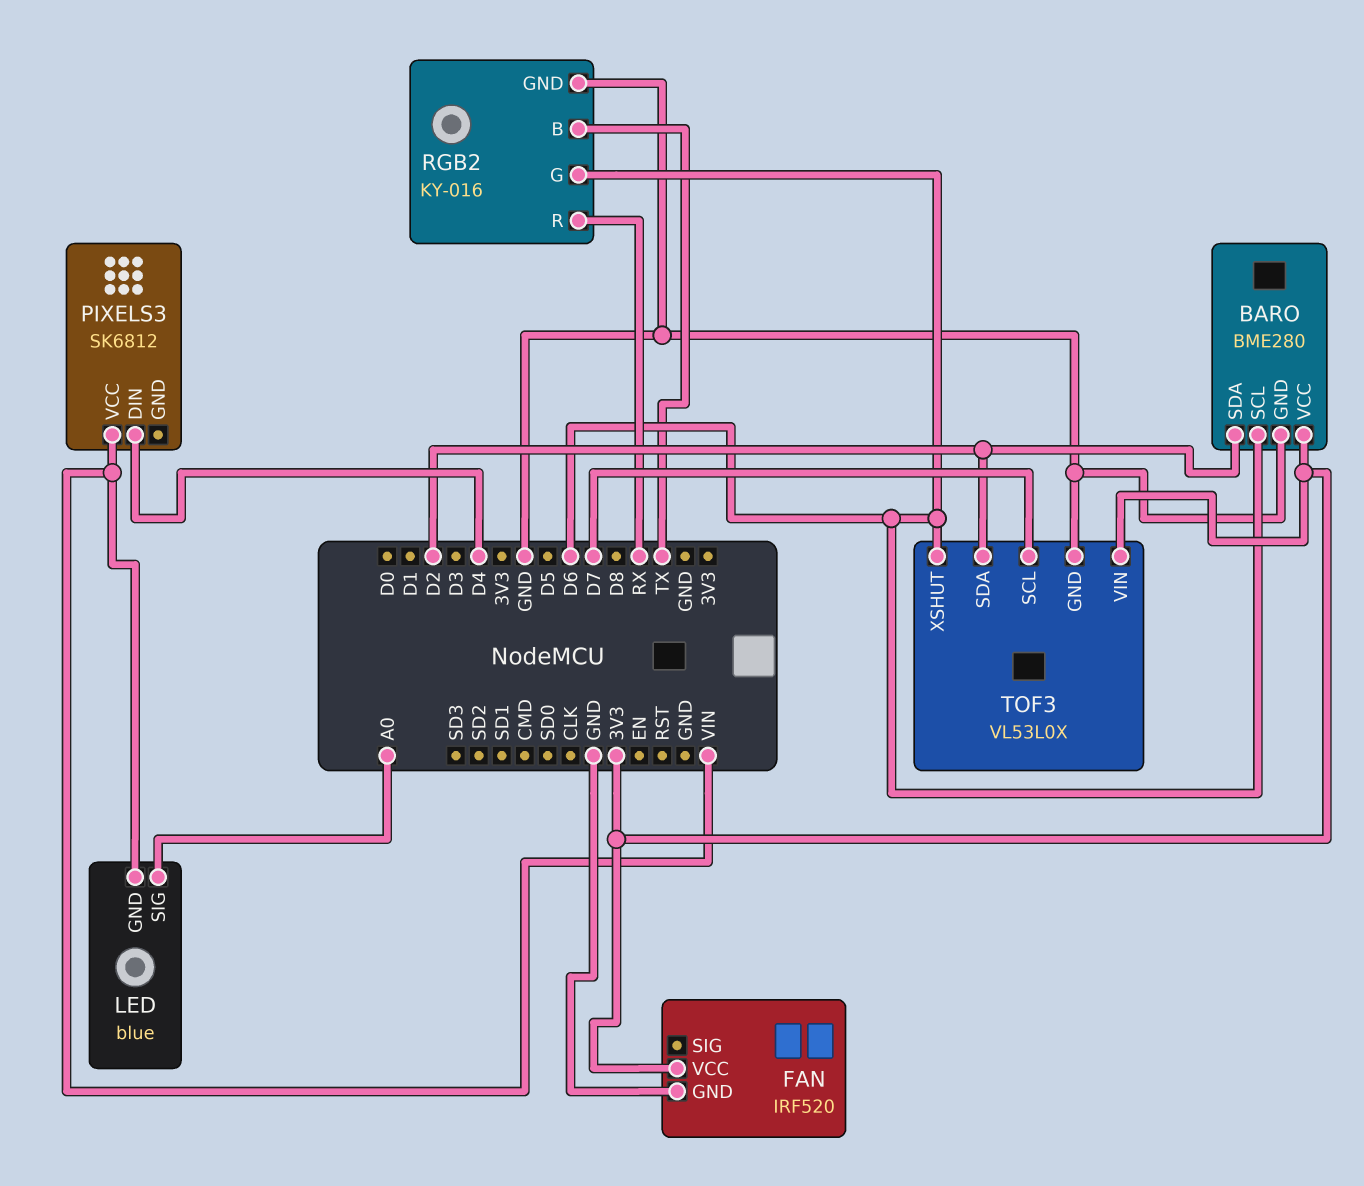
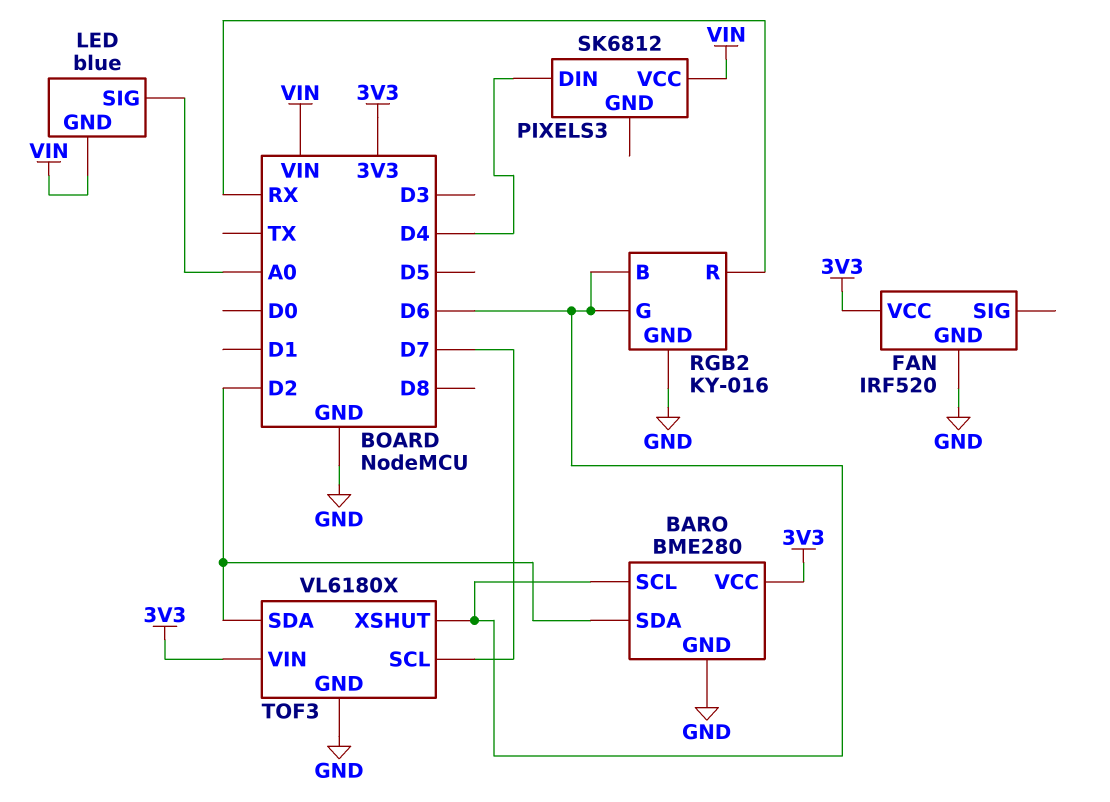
RGB2 pin B: TX -> D6
TOF3: VL53L0X -> VL6180X

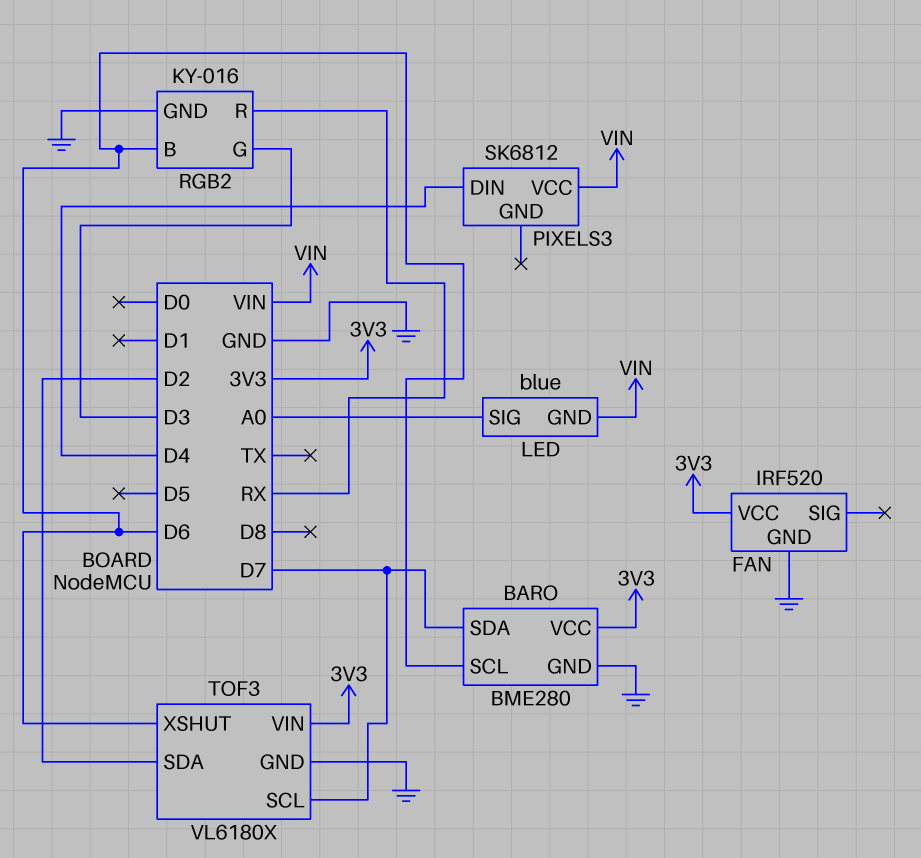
BARO pin SDA: D2 -> D7
RGB2 pin G: D6 -> D3

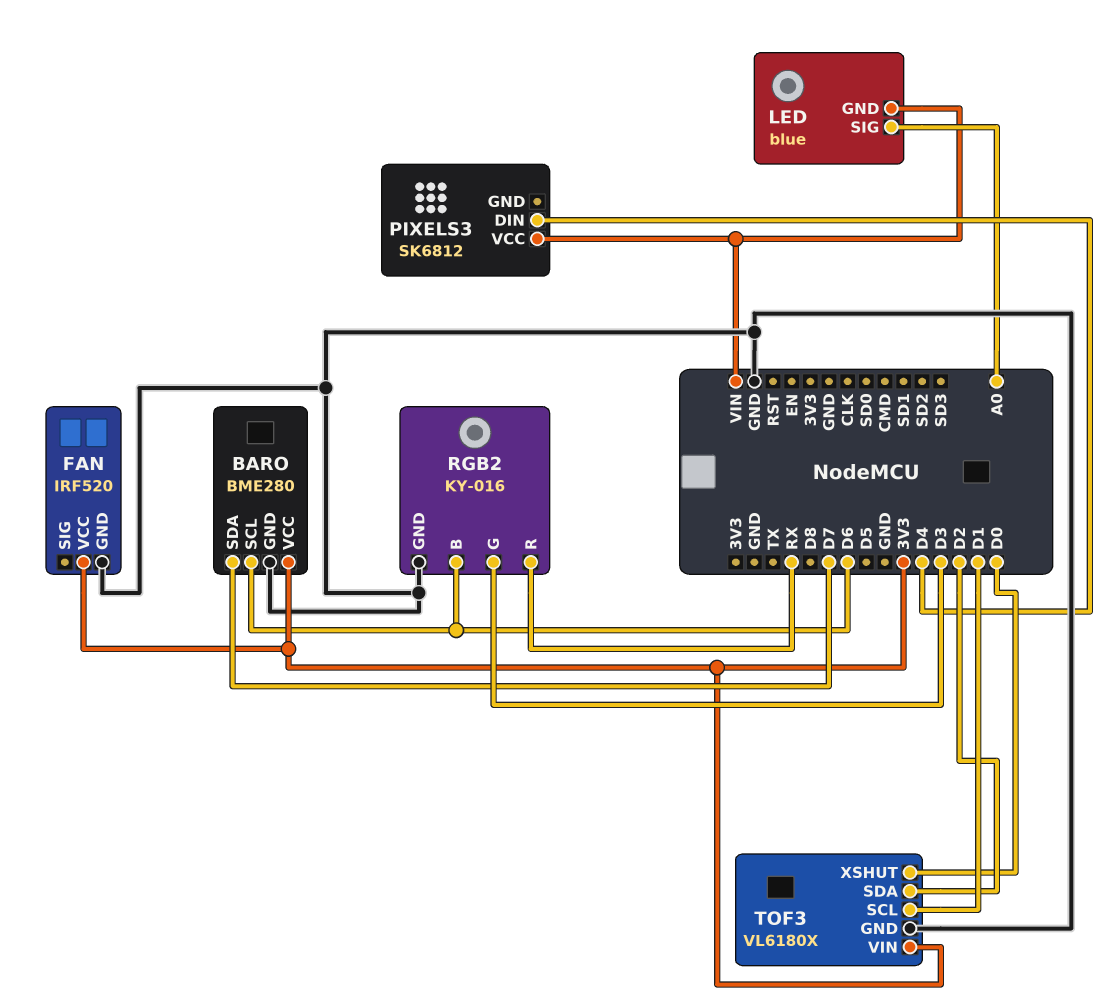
TOF3 pin SCL: D7 -> D1
TOF3 pin XSHUT: D6 -> D0

